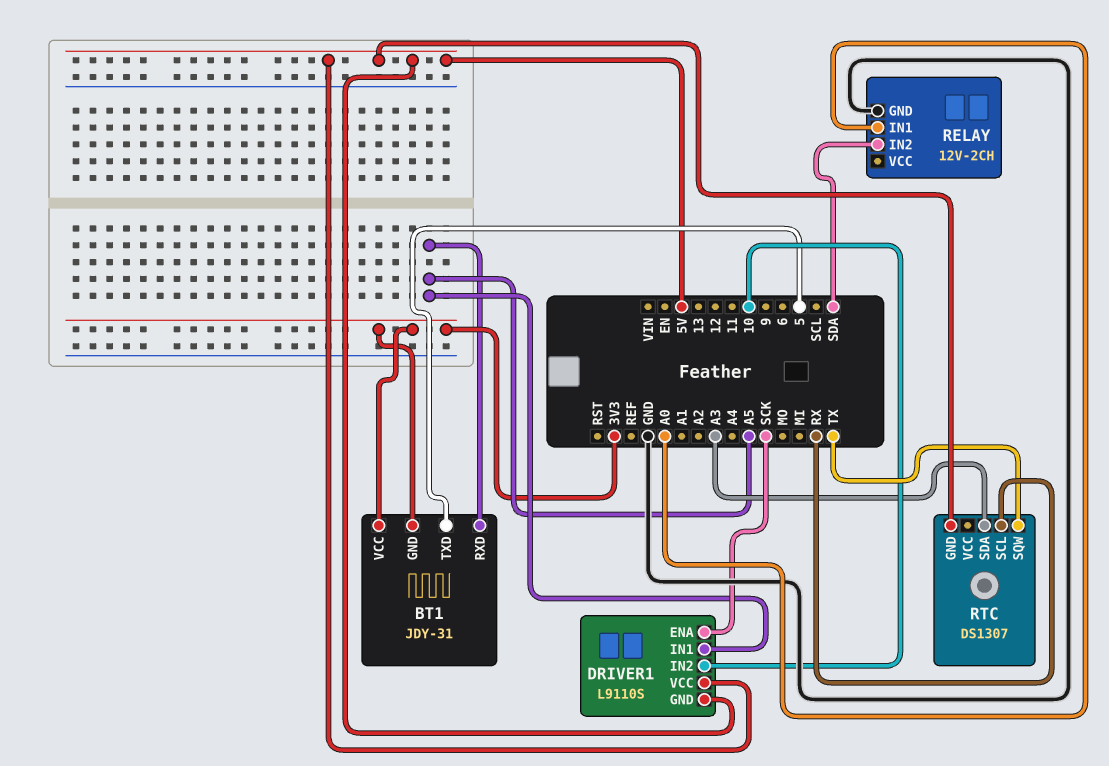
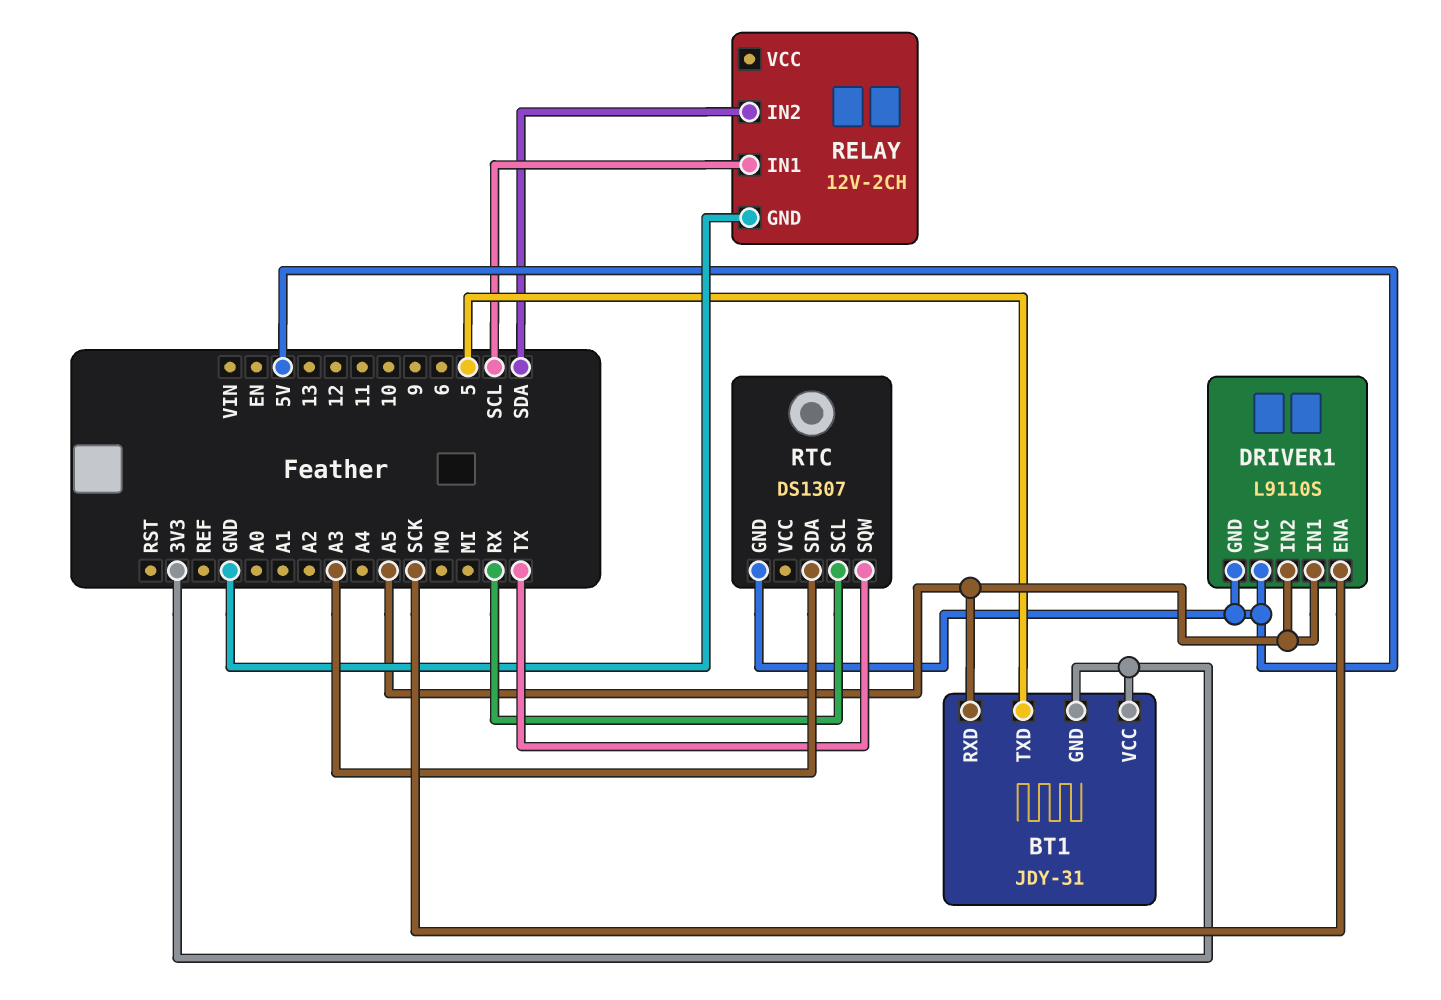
DRIVER1 pin IN2: 10 -> A5
RELAY pin IN1: A0 -> SCL

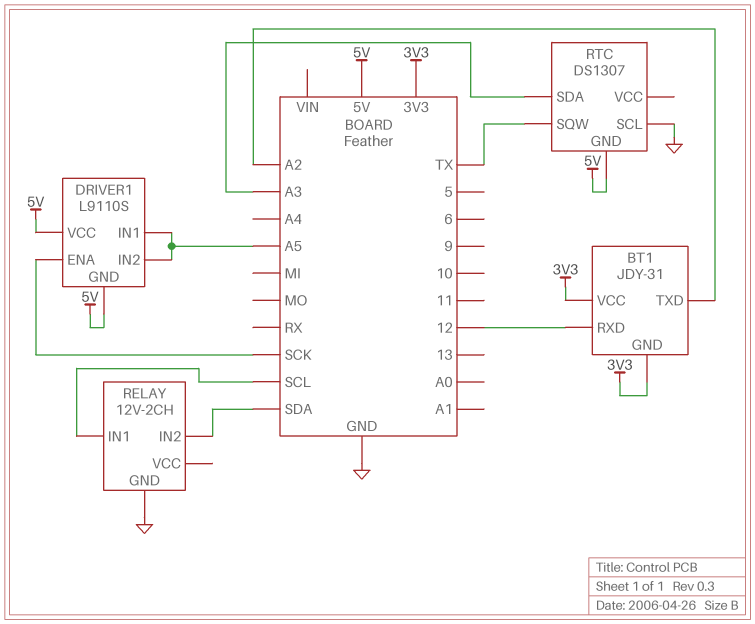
BT1 pin RXD: A5 -> 12
BT1 pin TXD: 5 -> A2
RTC pin SCL: RX -> GND

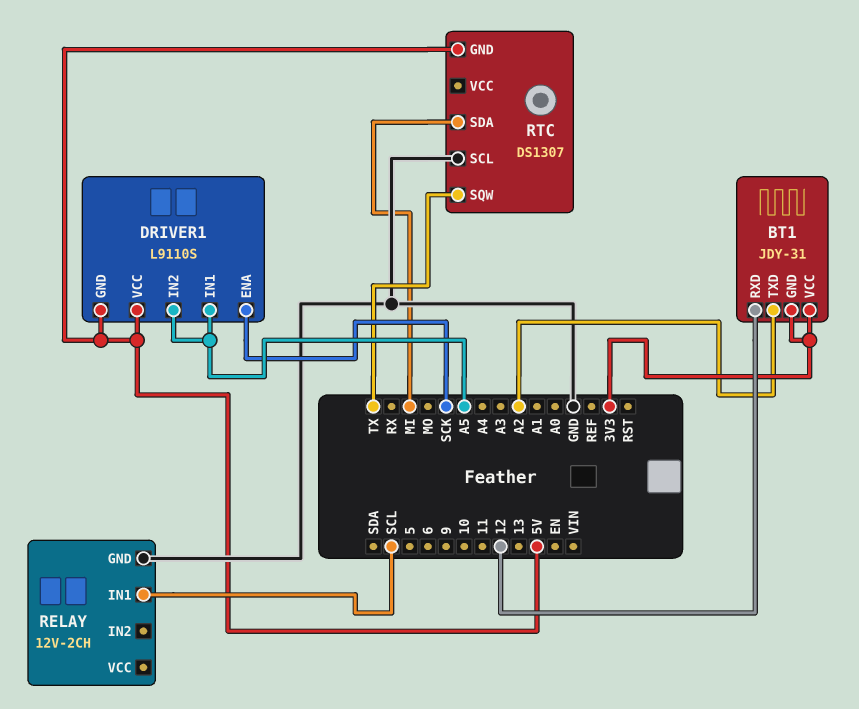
RELAY pin IN2: SDA -> none
RTC pin SDA: A3 -> MI

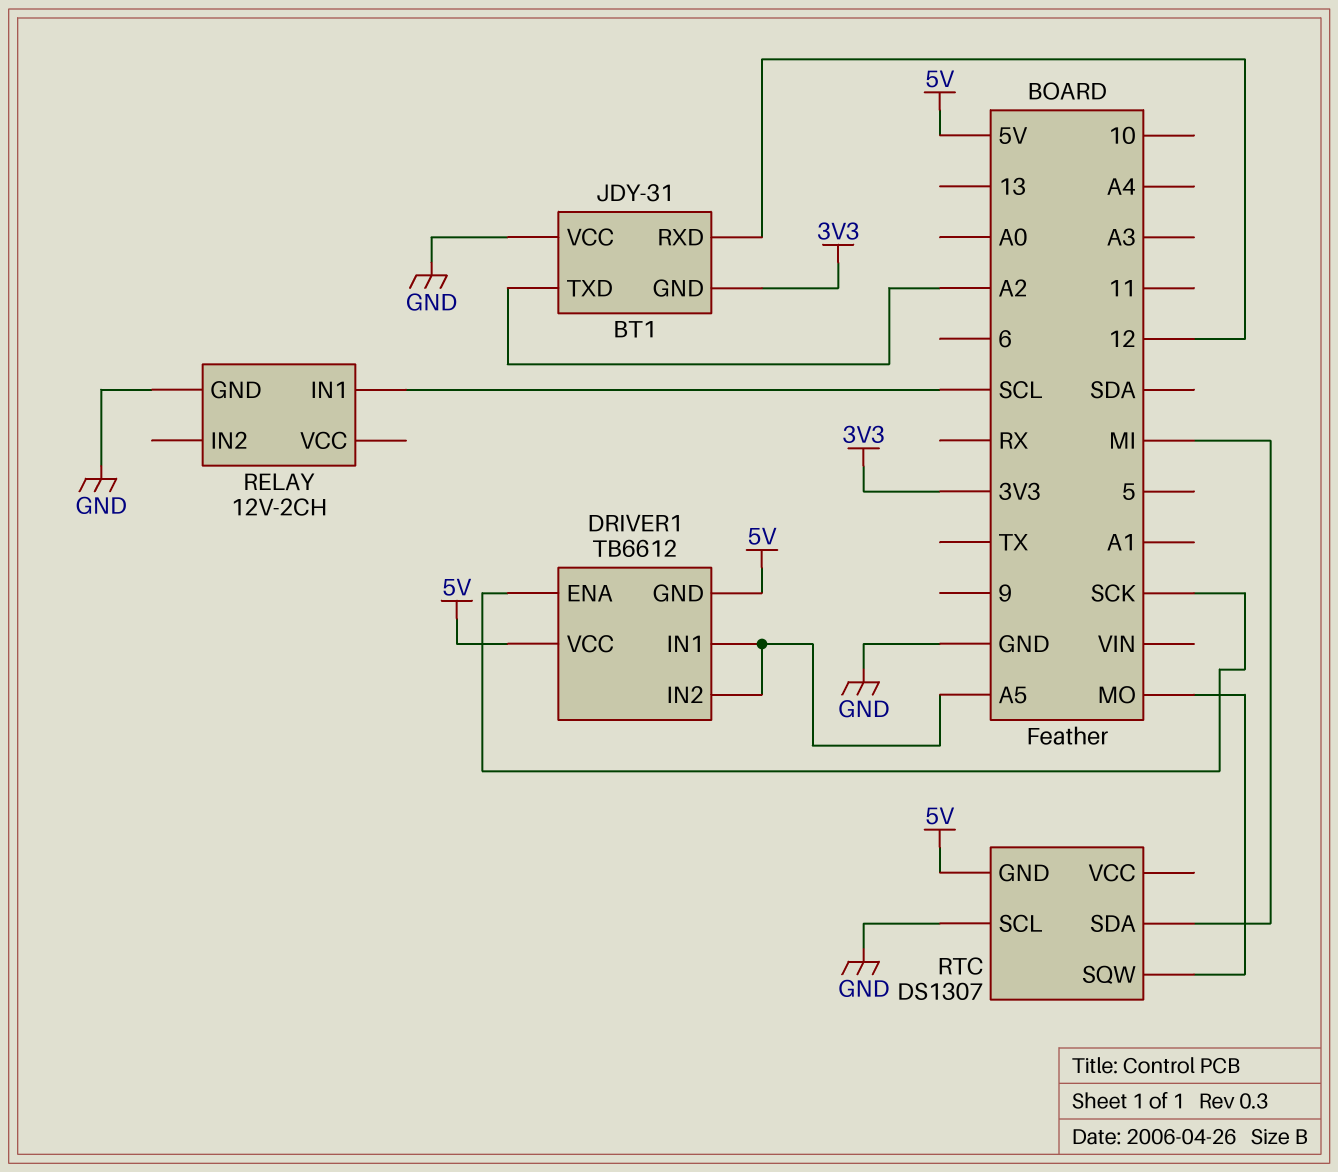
BT1 pin VCC: 3V3 -> GND
DRIVER1: L9110S -> TB6612
RTC pin SQW: TX -> MO

